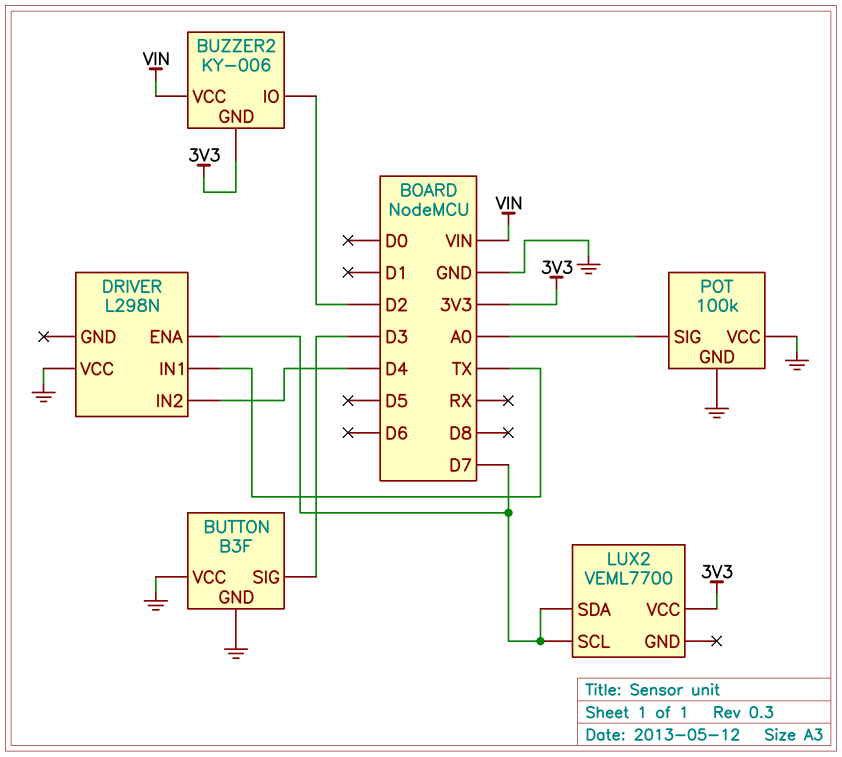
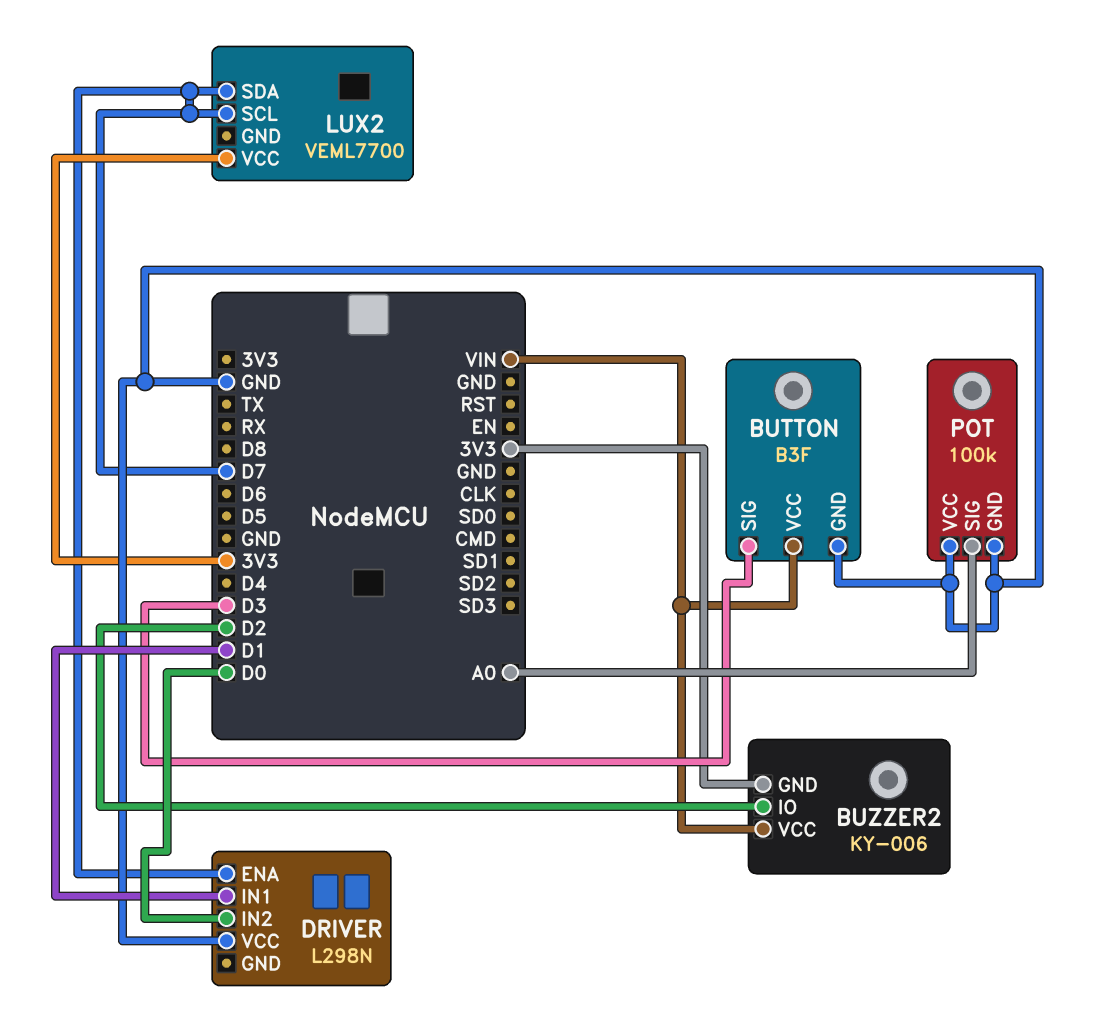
BUTTON pin VCC: GND -> VIN
DRIVER pin IN1: TX -> D1
DRIVER pin IN2: D4 -> D0

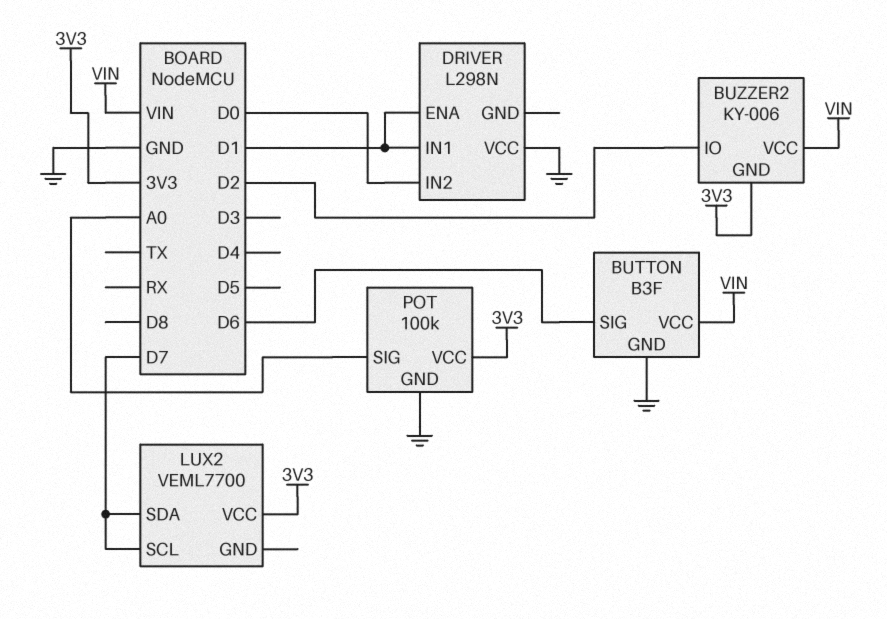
BUTTON pin SIG: D3 -> D6
DRIVER pin ENA: D7 -> D1
POT pin VCC: GND -> 3V3

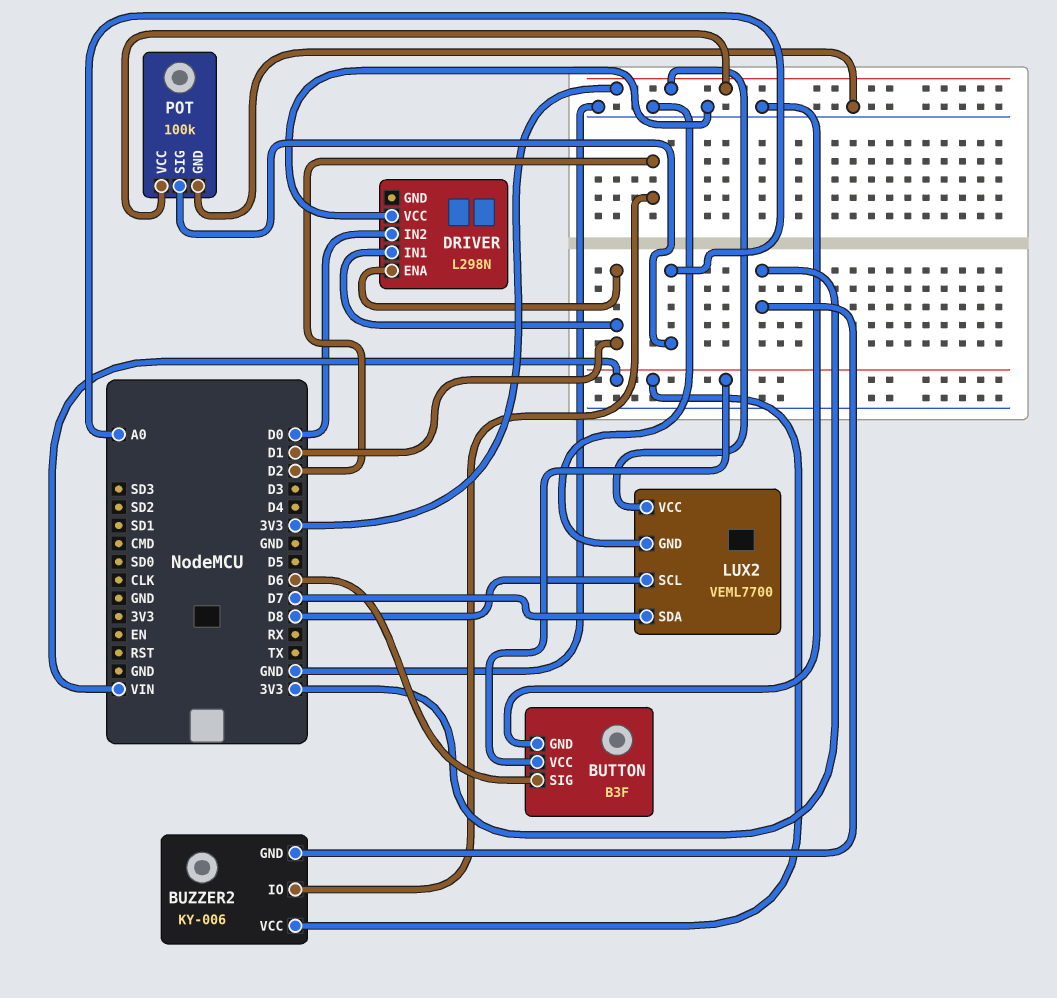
LUX2 pin GND: none -> GND
LUX2 pin SCL: D7 -> D8

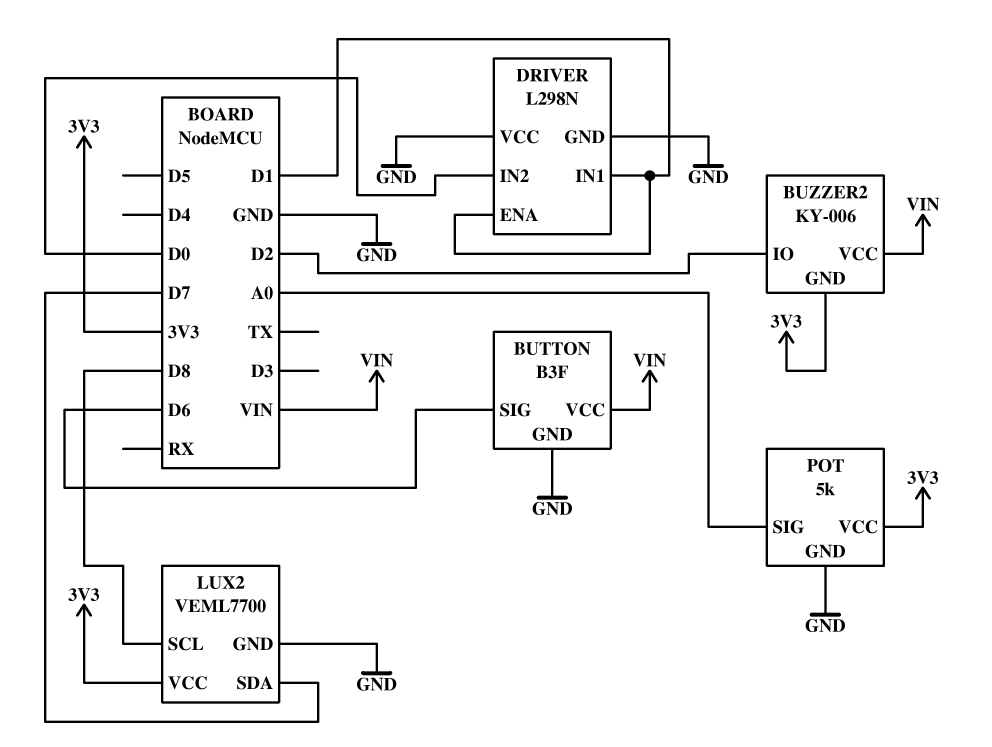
DRIVER pin GND: none -> GND
POT: 100k -> 5k

